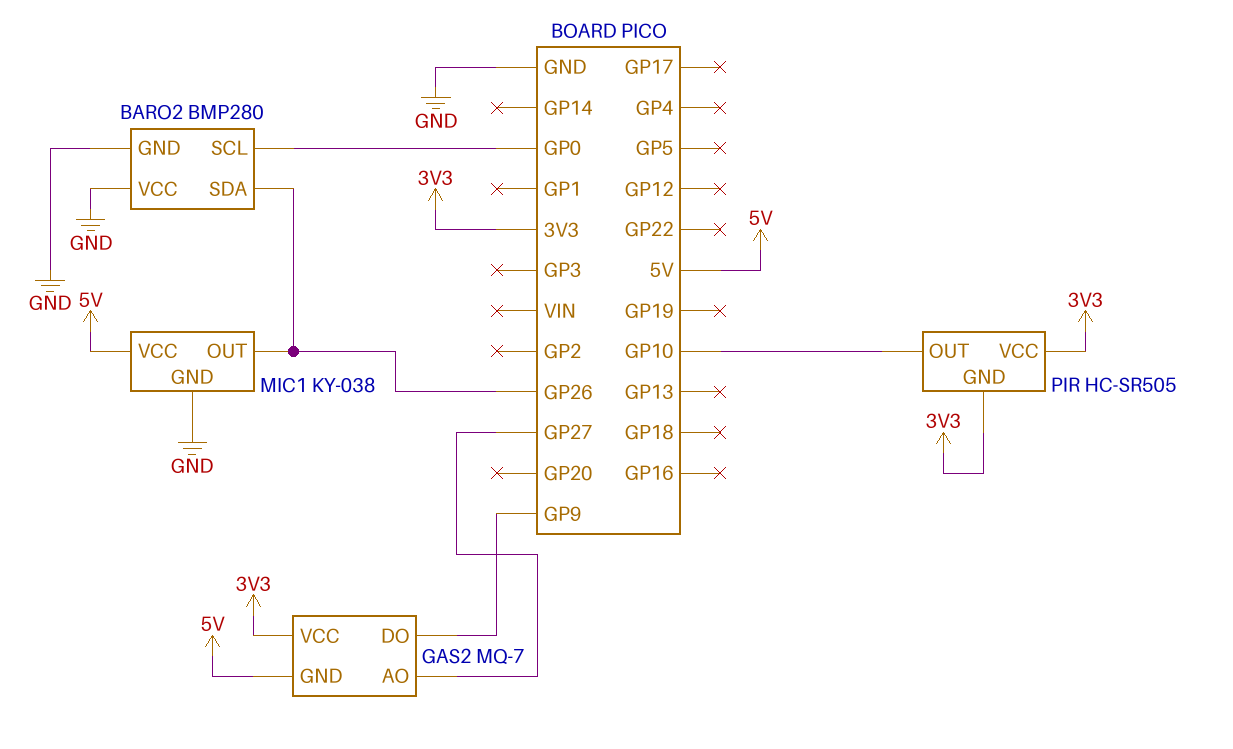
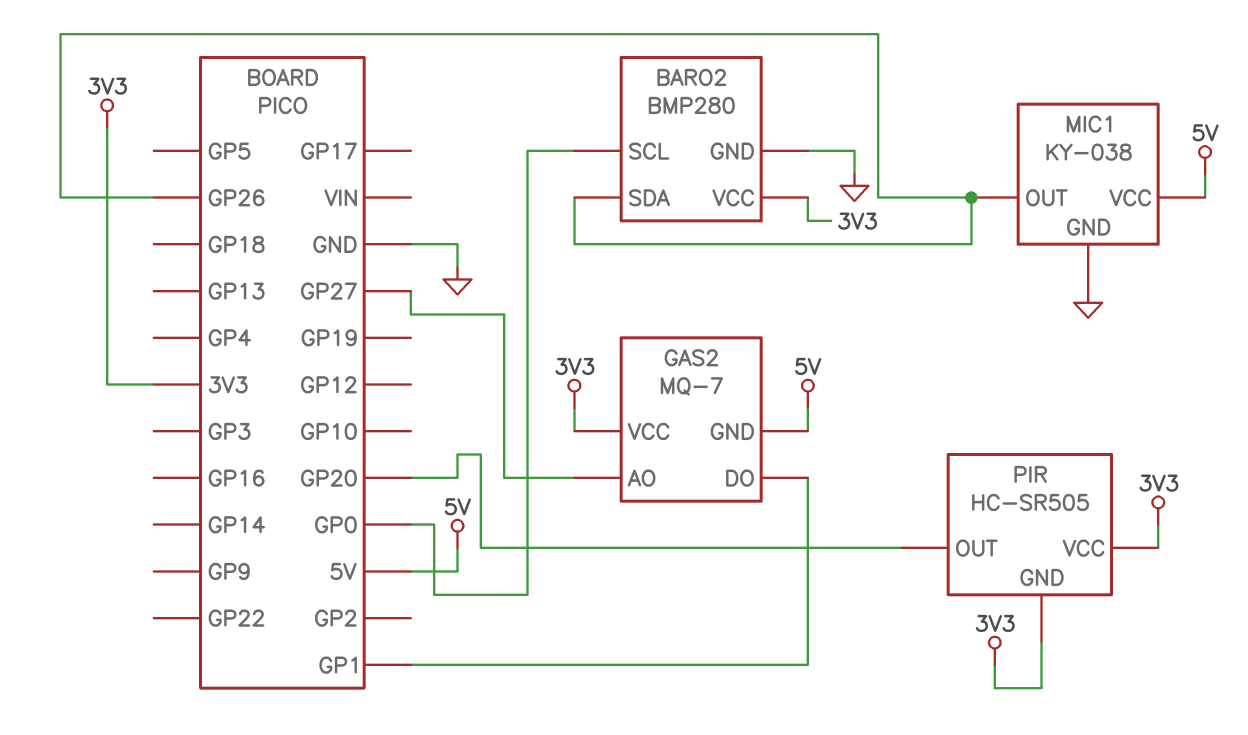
BARO2 pin VCC: GND -> 3V3
GAS2 pin DO: GP9 -> GP1
PIR pin OUT: GP10 -> GP20

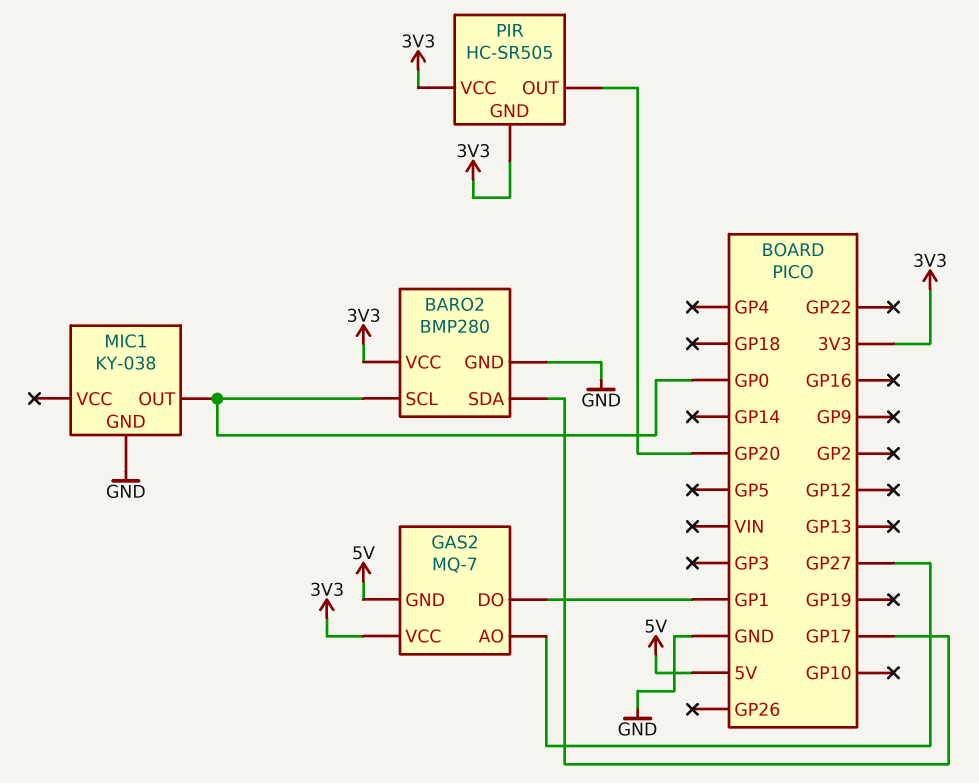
BARO2 pin SDA: GP26 -> GP17
MIC1 pin OUT: GP26 -> GP0
MIC1 pin VCC: 5V -> none

